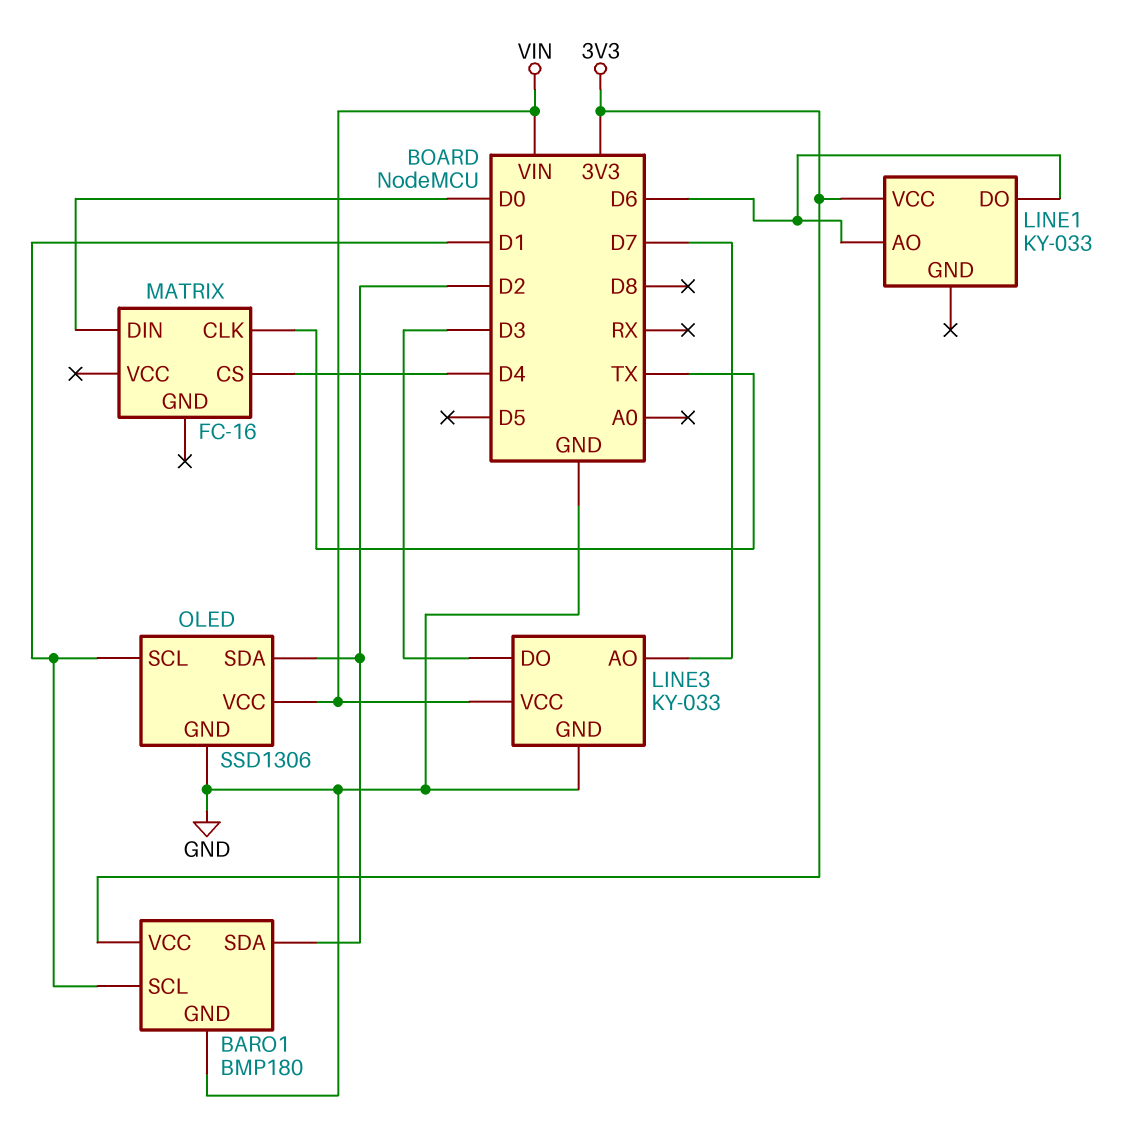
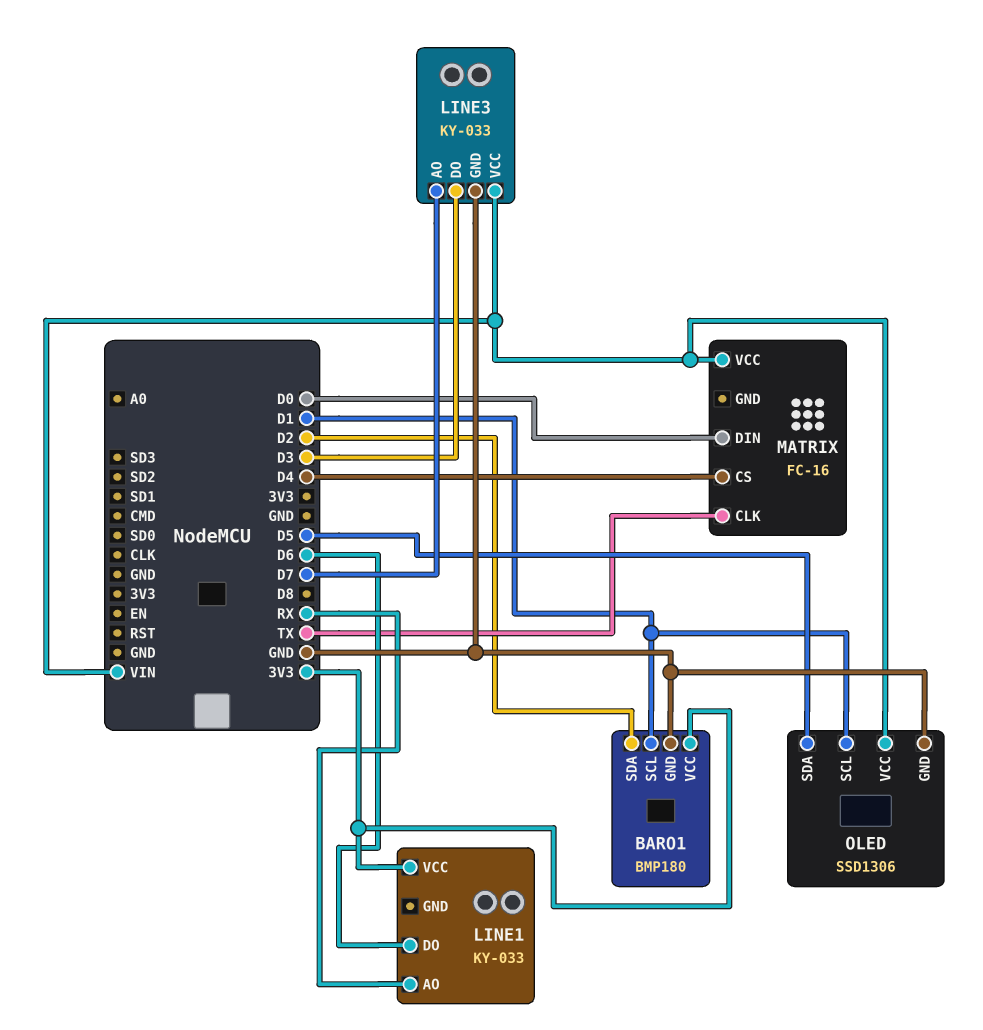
LINE1 pin AO: D6 -> RX
MATRIX pin VCC: none -> VIN
OLED pin SDA: D2 -> D5

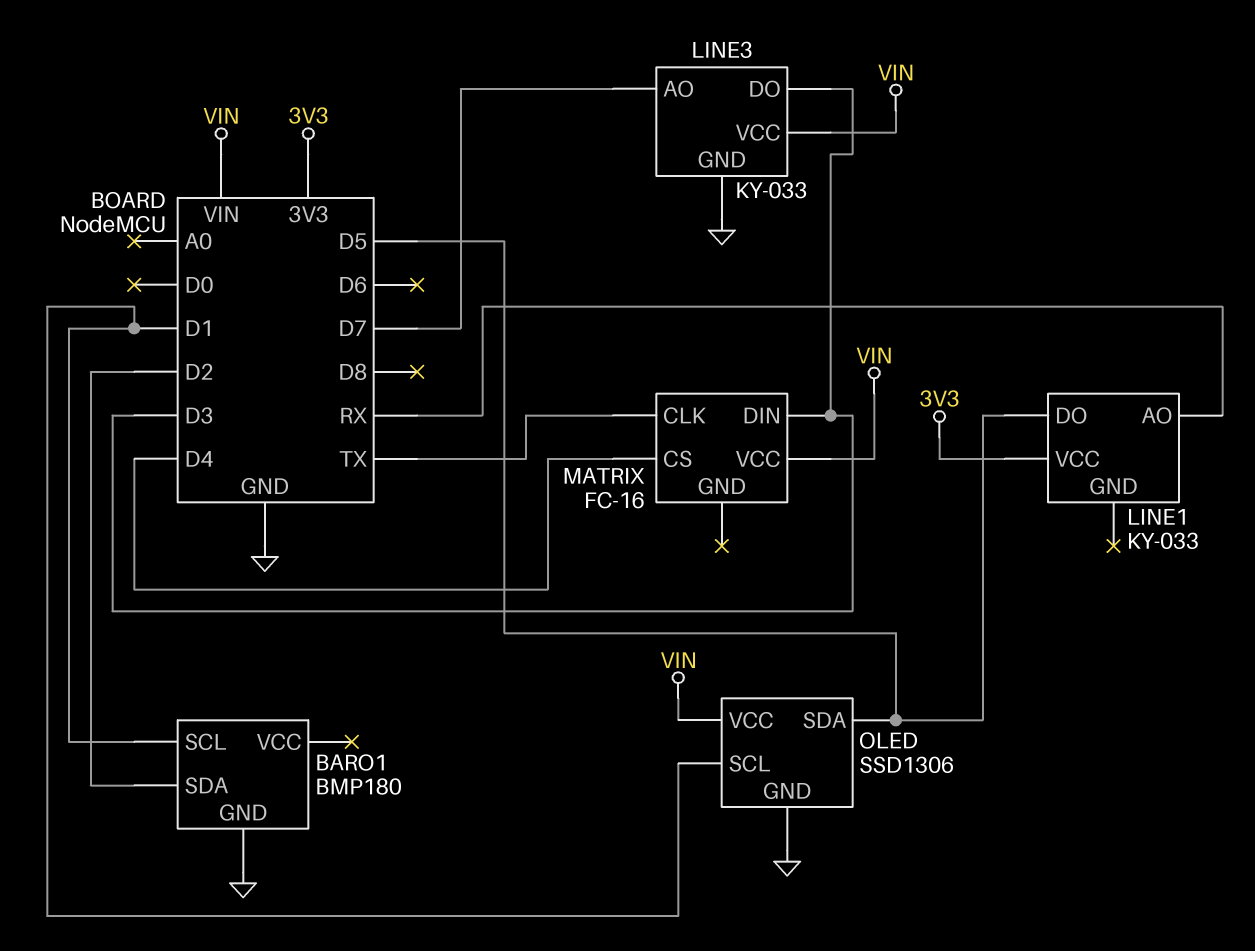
BARO1 pin VCC: 3V3 -> none
LINE1 pin DO: D6 -> D5
MATRIX pin DIN: D0 -> D3

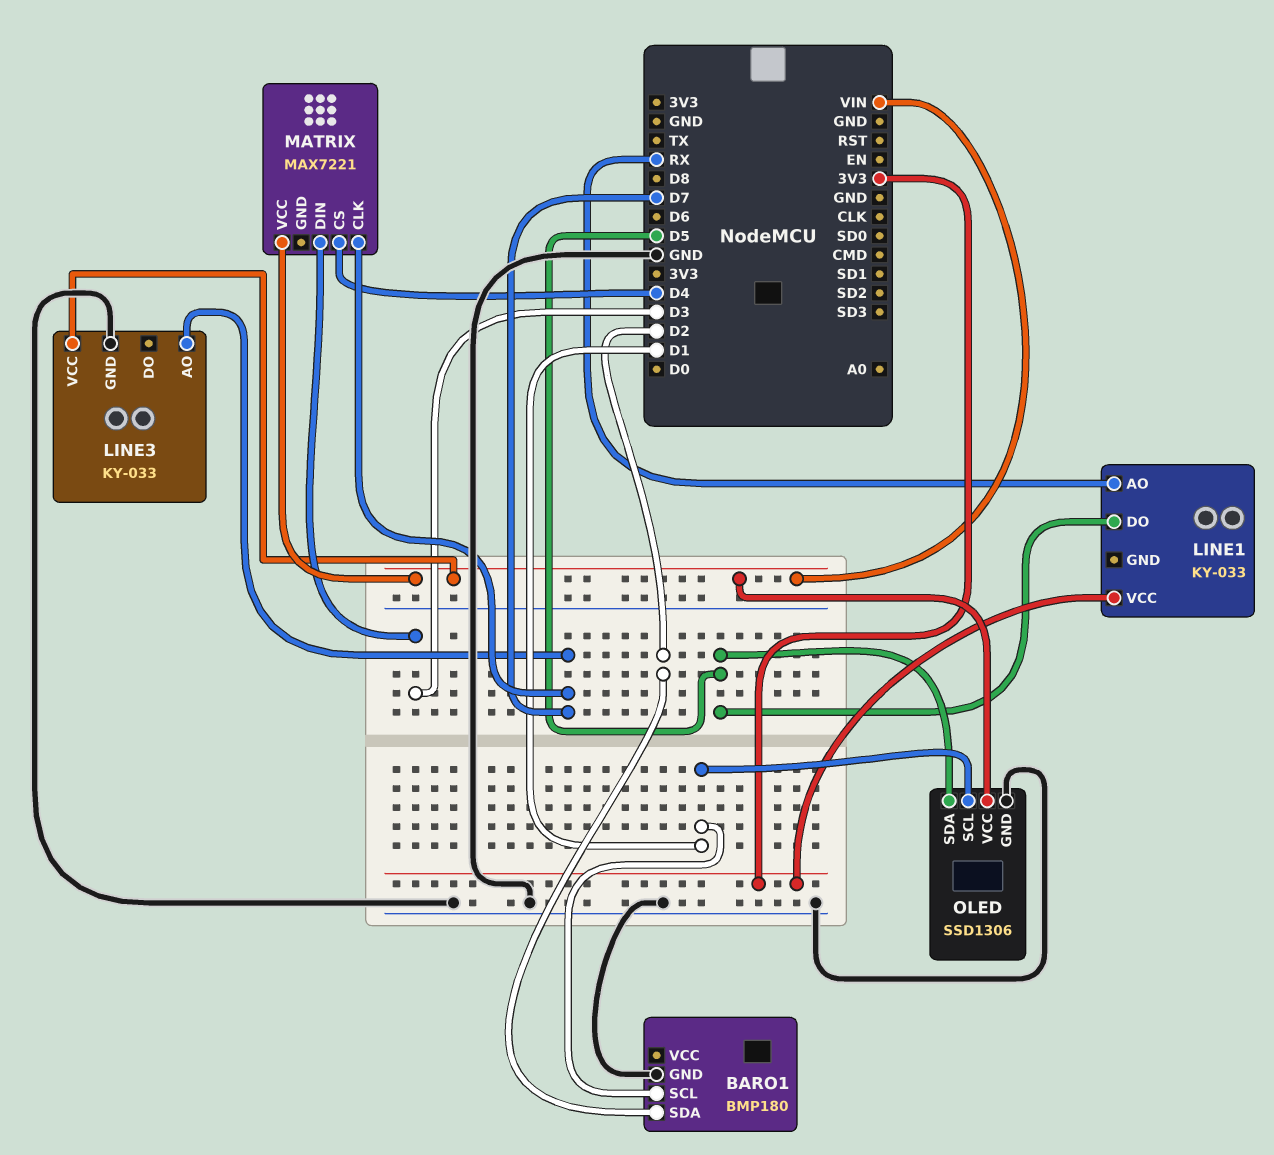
LINE3 pin DO: D3 -> none
MATRIX: FC-16 -> MAX7221
MATRIX pin CLK: TX -> D7

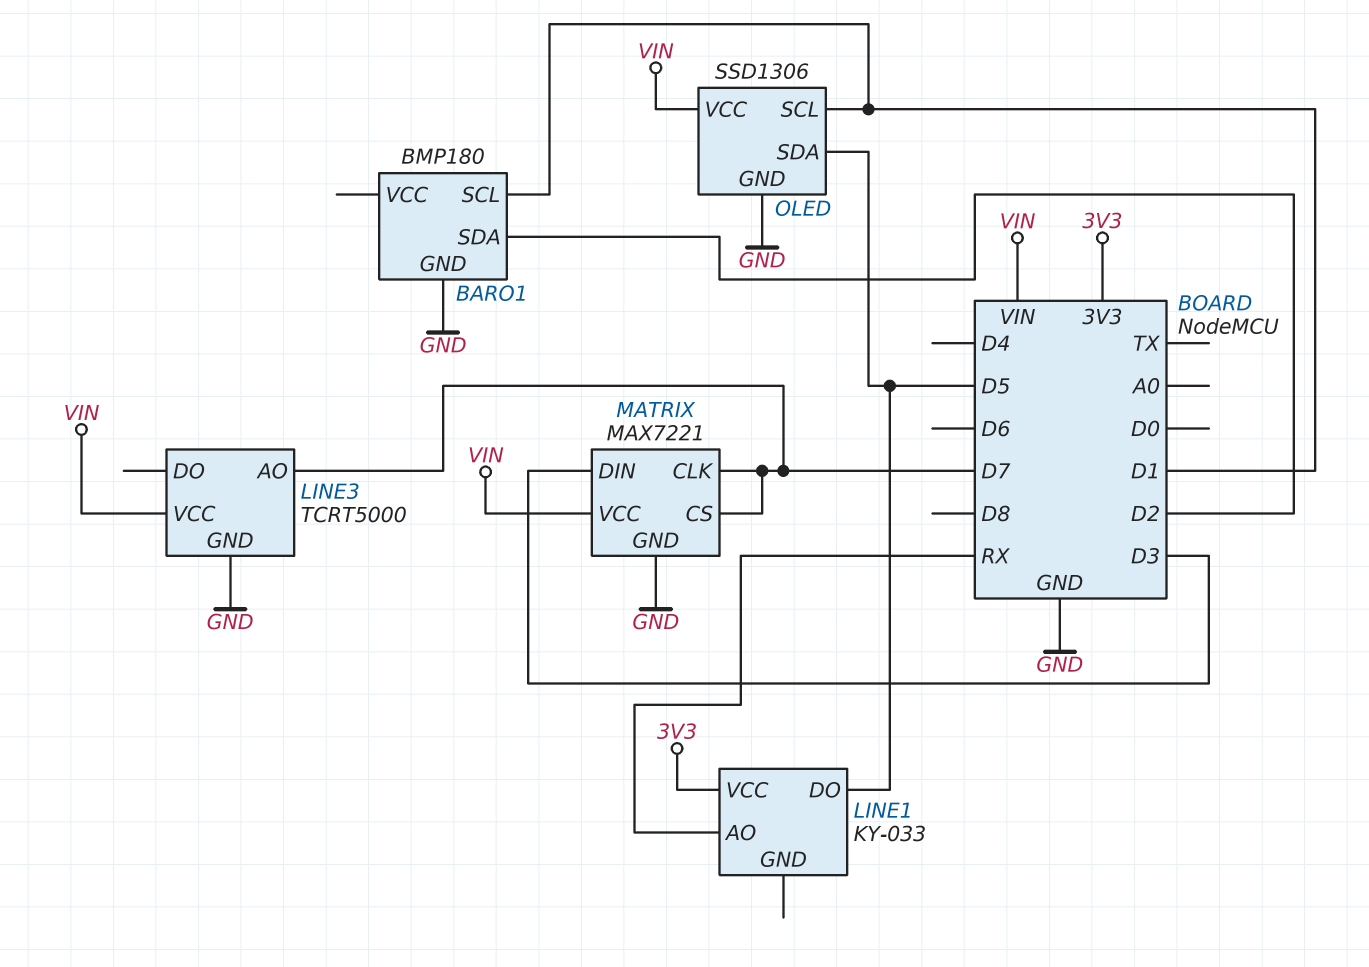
LINE3: KY-033 -> TCRT5000
MATRIX pin CS: D4 -> D7
MATRIX pin GND: none -> GND

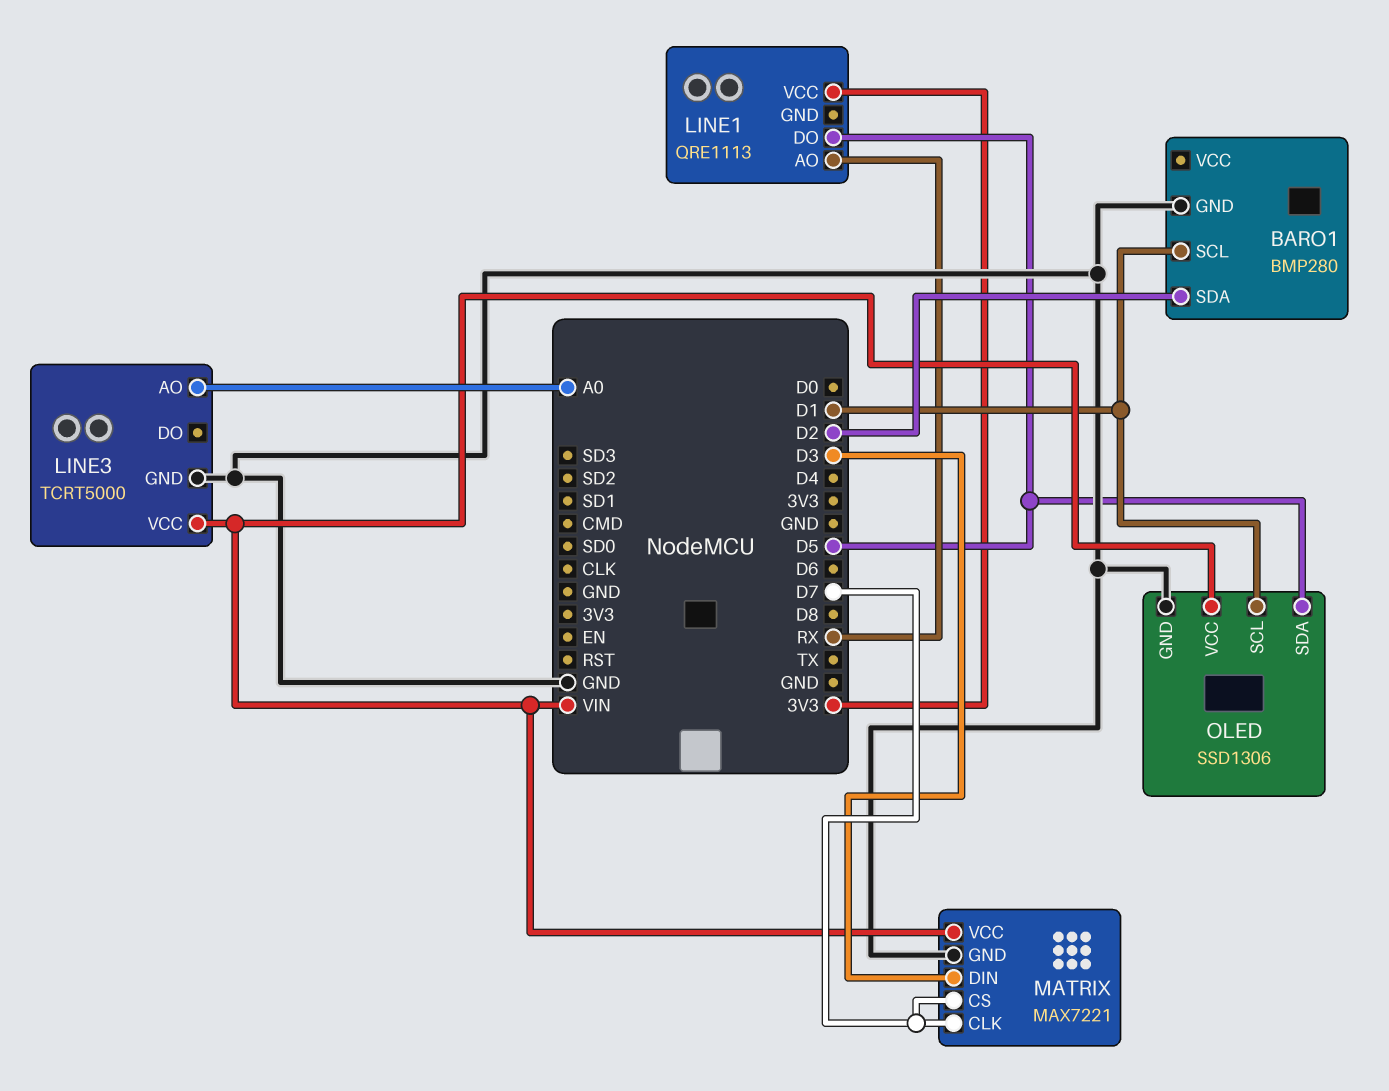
BARO1: BMP180 -> BMP280
LINE1: KY-033 -> QRE1113
LINE3 pin AO: D7 -> A0

